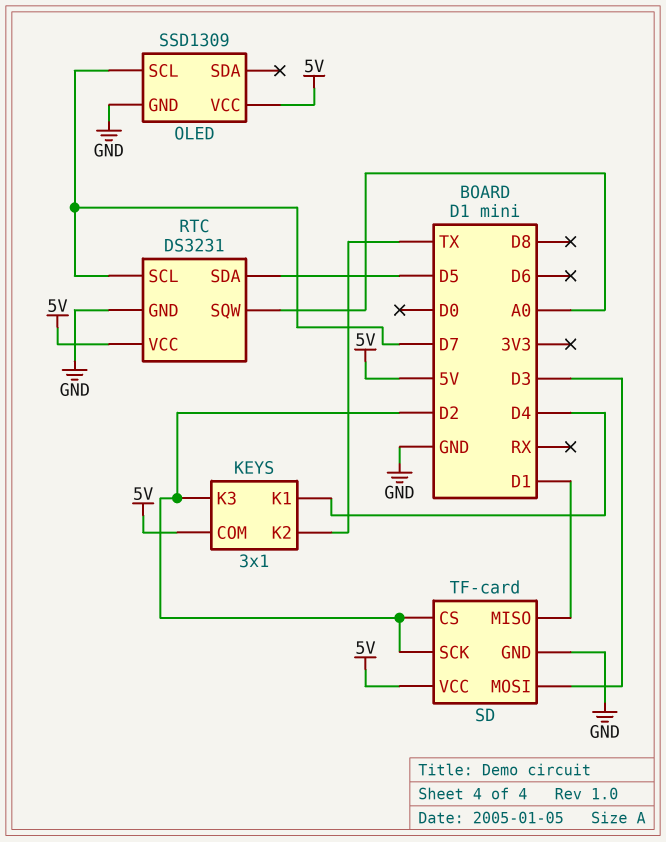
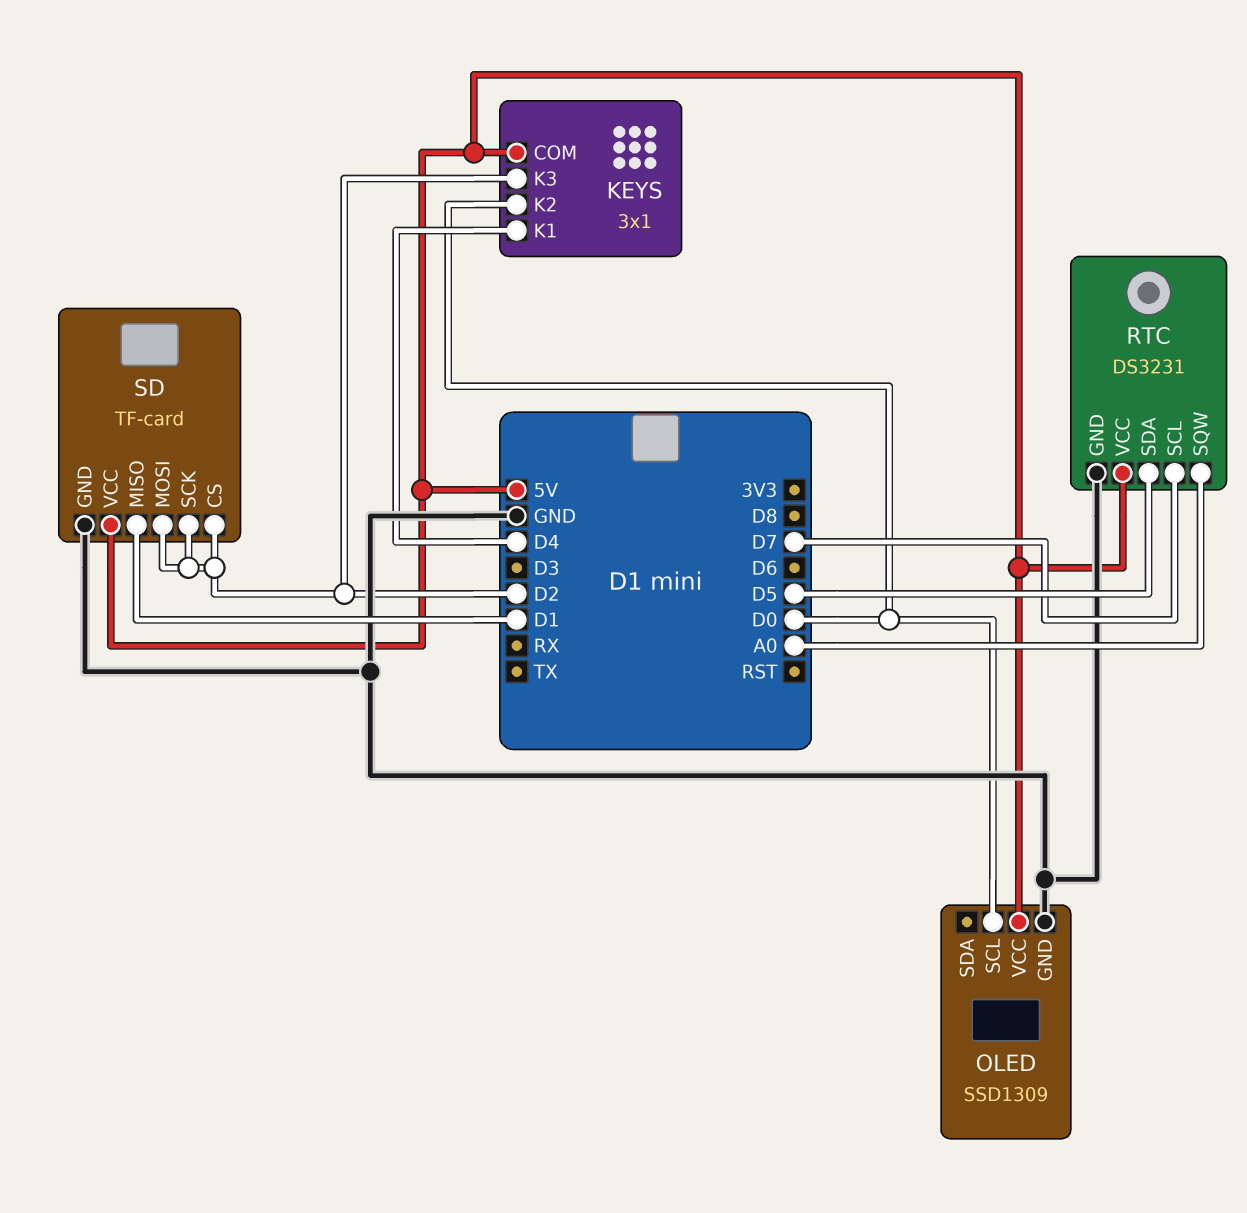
KEYS pin K2: TX -> D0
OLED pin SCL: D7 -> D0
SD pin MOSI: D3 -> D2

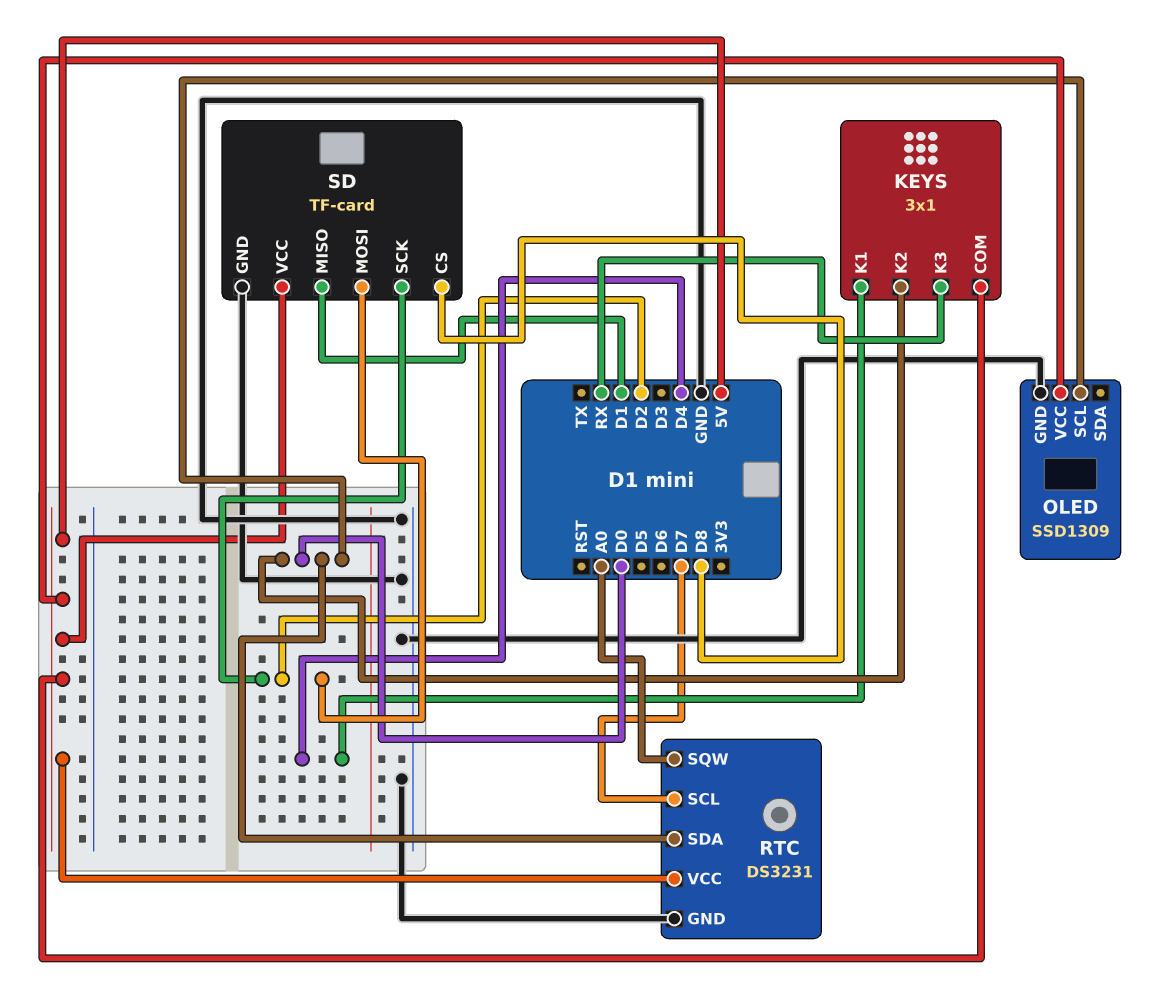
KEYS pin K3: D2 -> RX
RTC pin SDA: D5 -> D0
SD pin CS: D2 -> D8

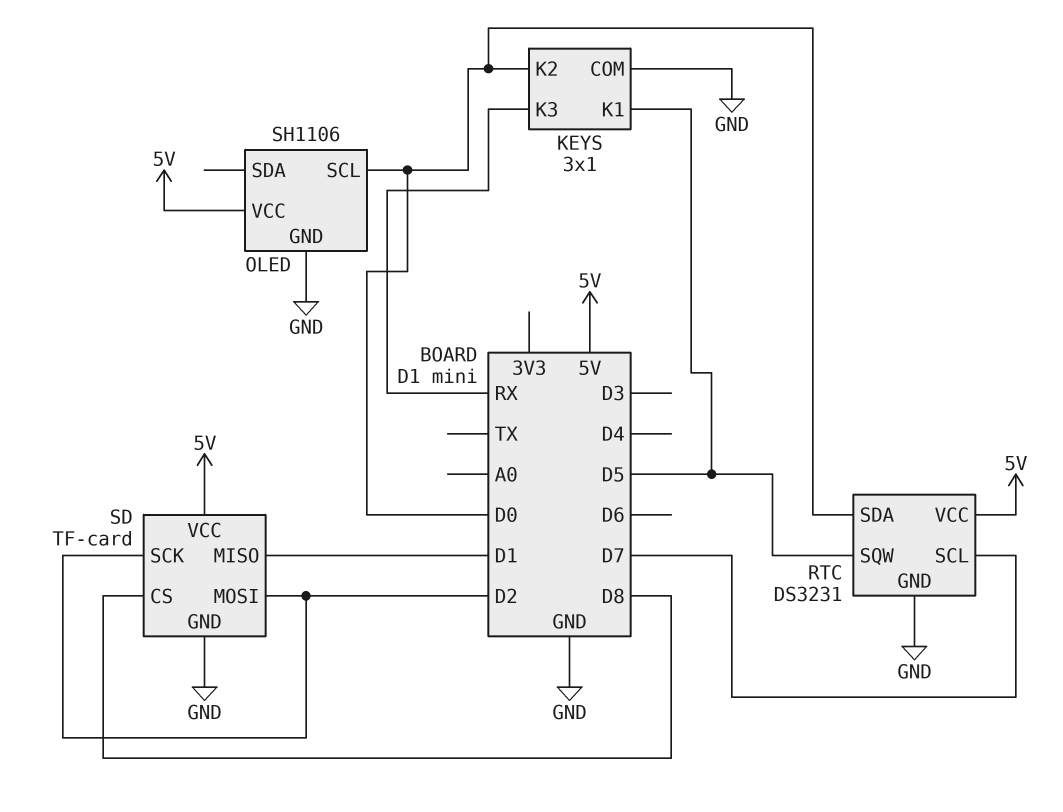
KEYS pin COM: 5V -> GND
KEYS pin K1: D4 -> D5
OLED: SSD1309 -> SH1106
RTC pin SQW: A0 -> D5

